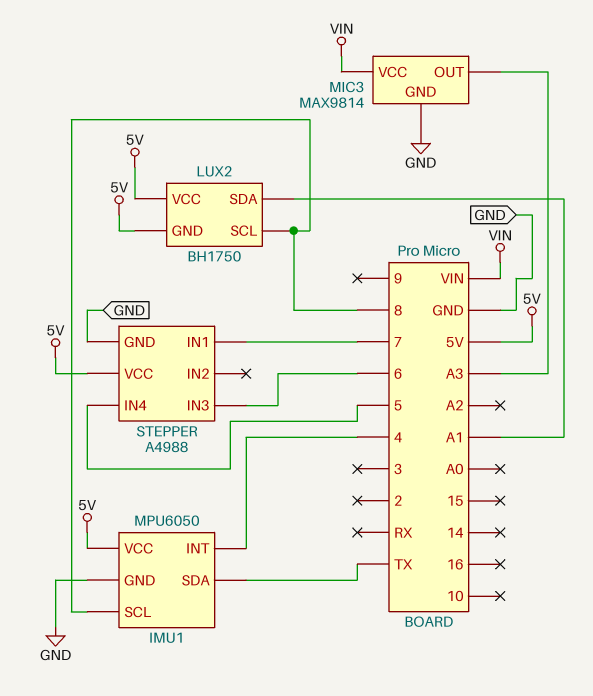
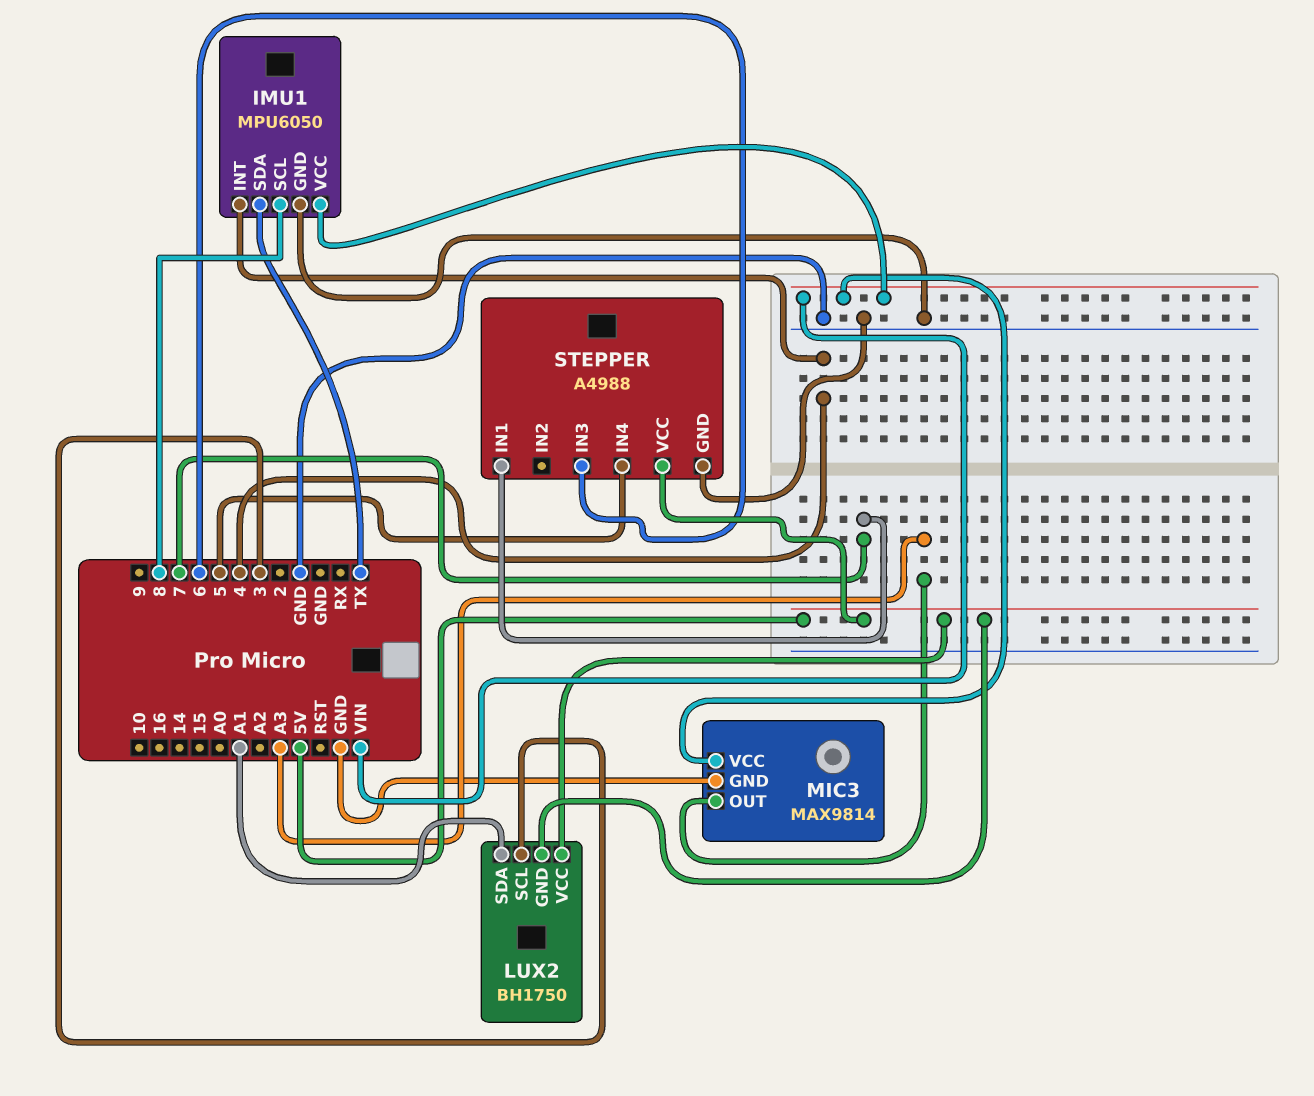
IMU1 pin VCC: 5V -> VIN
LUX2 pin SCL: 8 -> 3

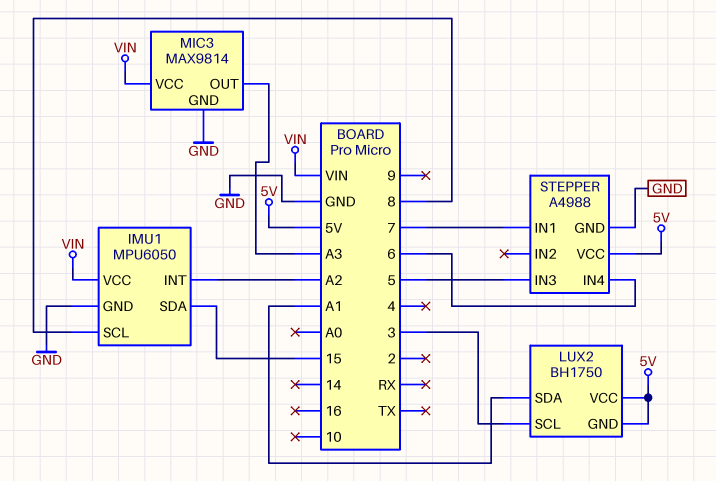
IMU1 pin INT: 4 -> A2
IMU1 pin SDA: TX -> 15
STEPPER pin IN3: 6 -> 5
STEPPER pin IN4: 5 -> 6

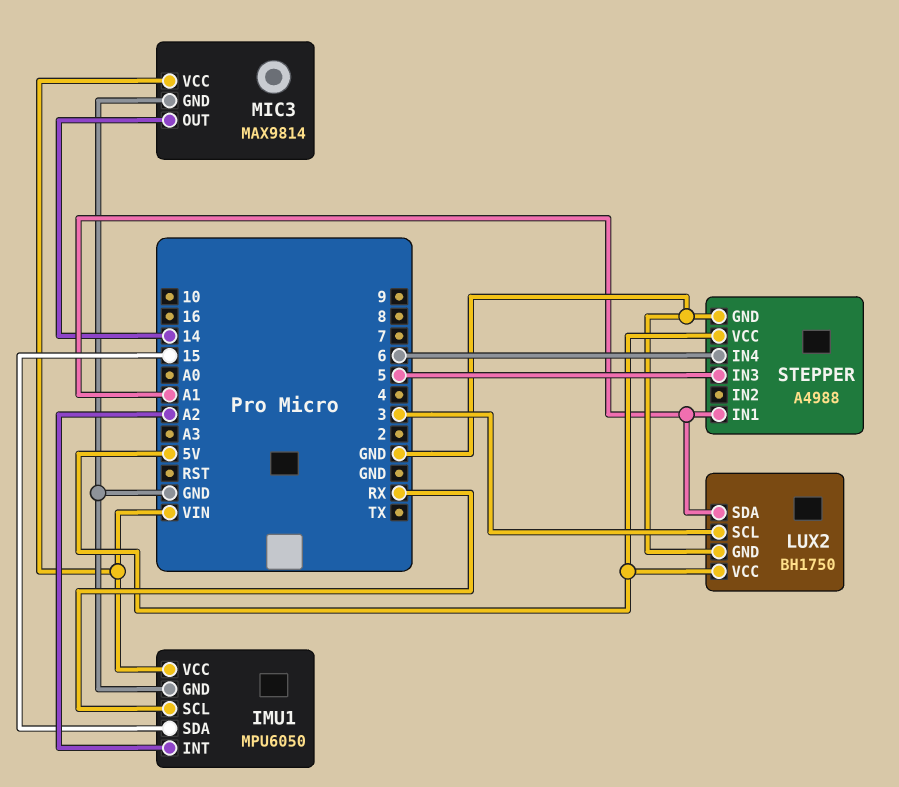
IMU1 pin SCL: 8 -> RX
LUX2 pin GND: 5V -> GND
MIC3 pin OUT: A3 -> 14
STEPPER pin IN1: 7 -> A1

